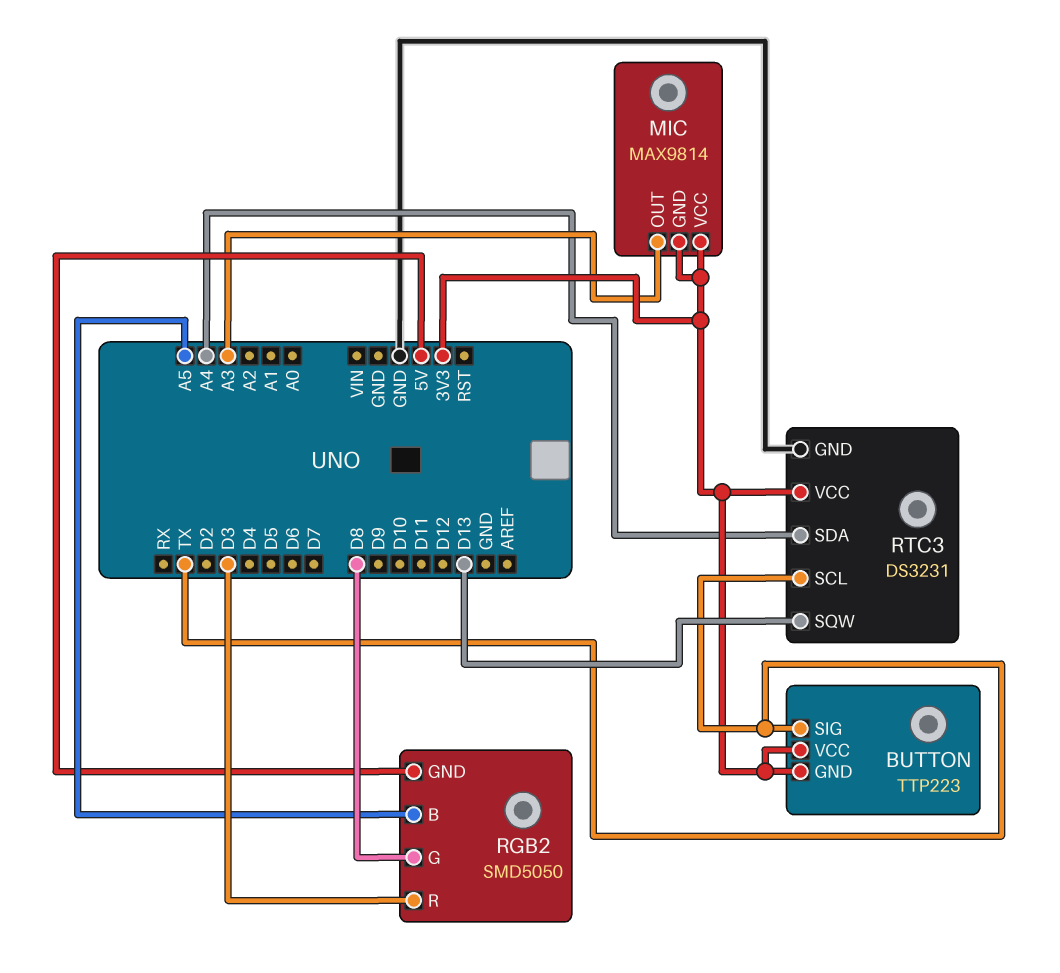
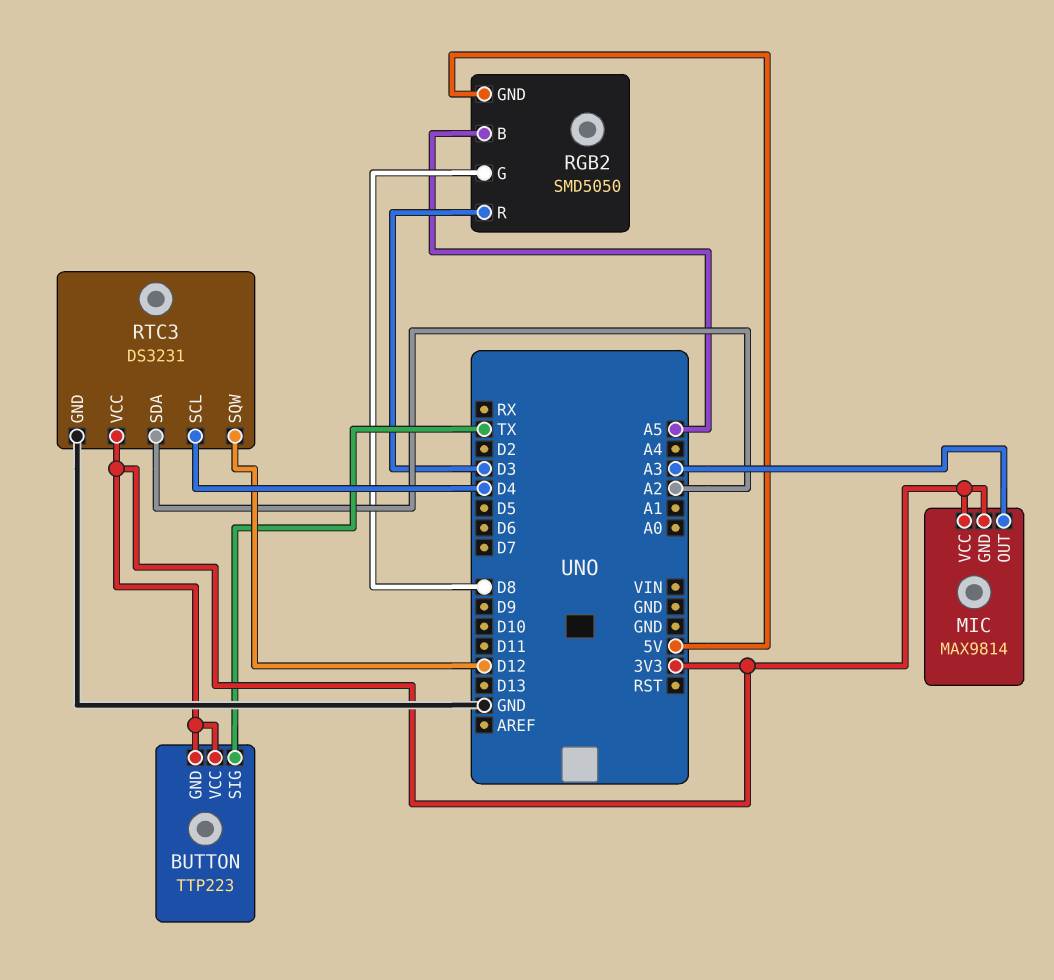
RTC3 pin SCL: TX -> D4
RTC3 pin SDA: A4 -> A2
RTC3 pin SQW: D13 -> D12

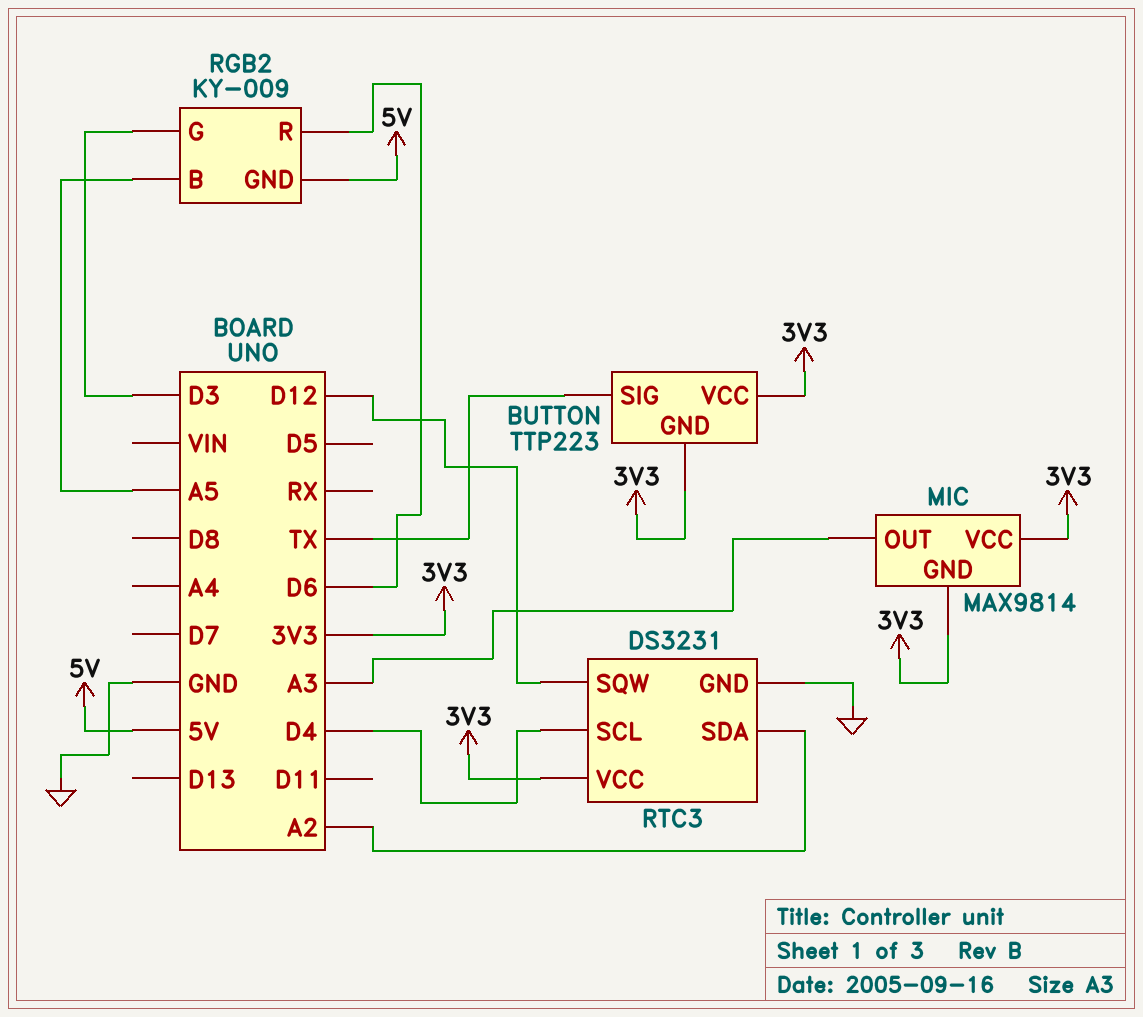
RGB2: SMD5050 -> KY-009
RGB2 pin G: D8 -> D3
RGB2 pin R: D3 -> D6

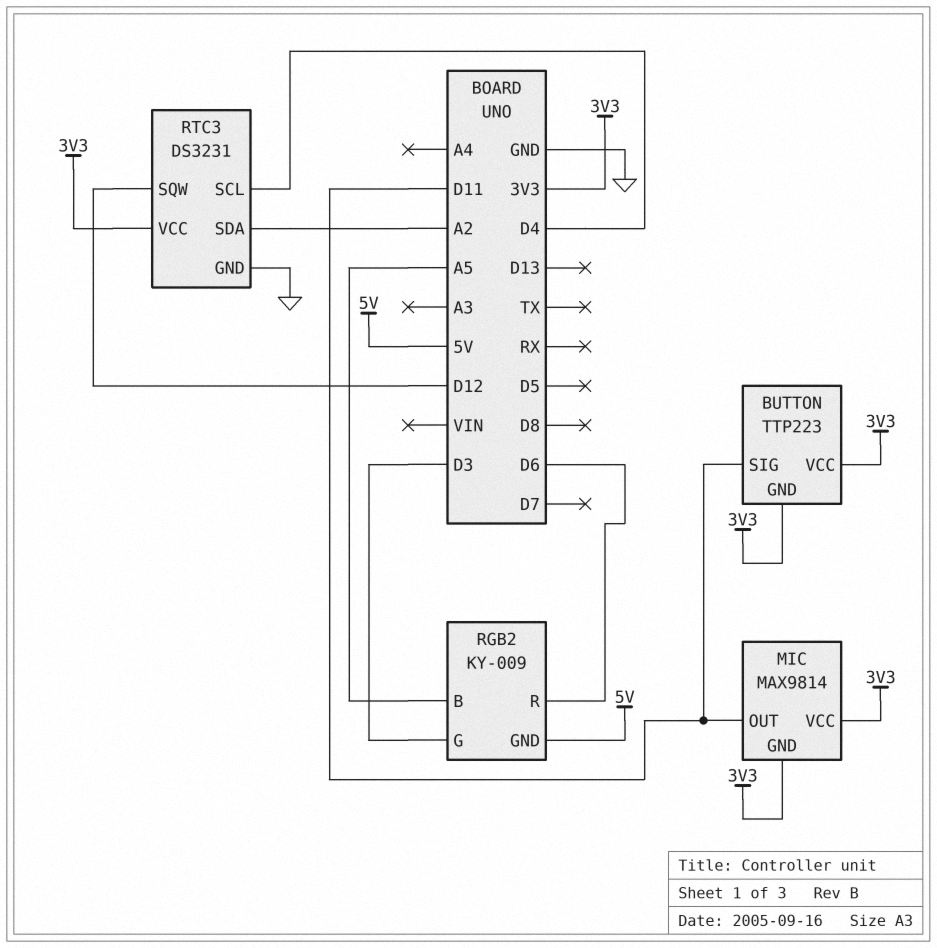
BUTTON pin SIG: TX -> D11
MIC pin OUT: A3 -> D11

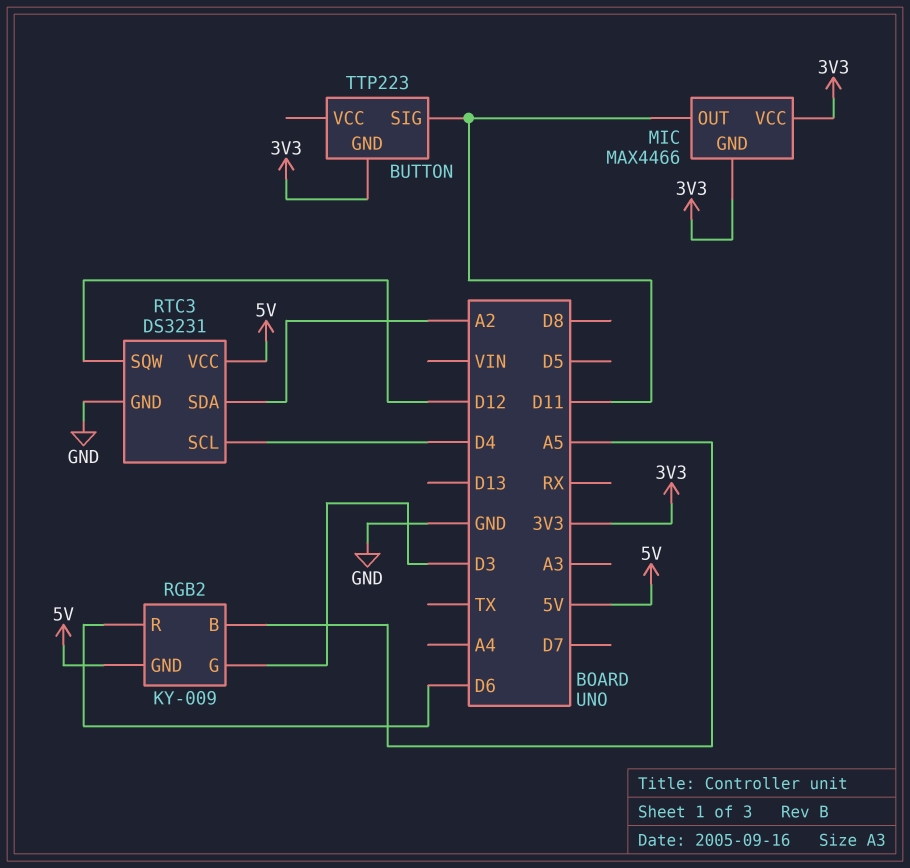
BUTTON pin VCC: 3V3 -> none
MIC: MAX9814 -> MAX4466
RTC3 pin VCC: 3V3 -> 5V

